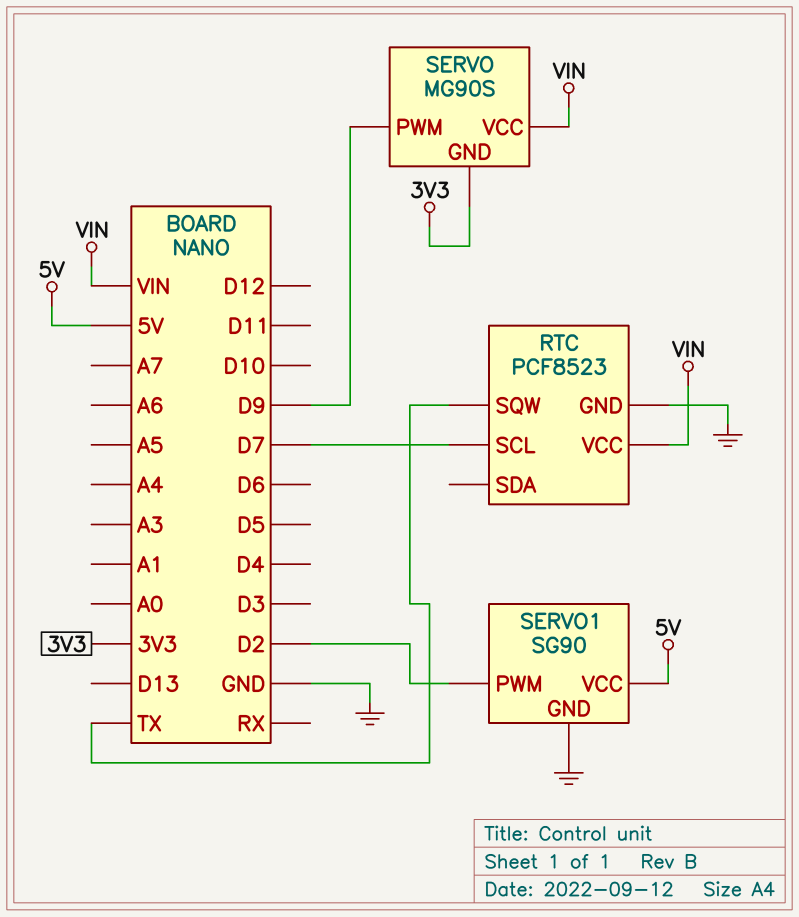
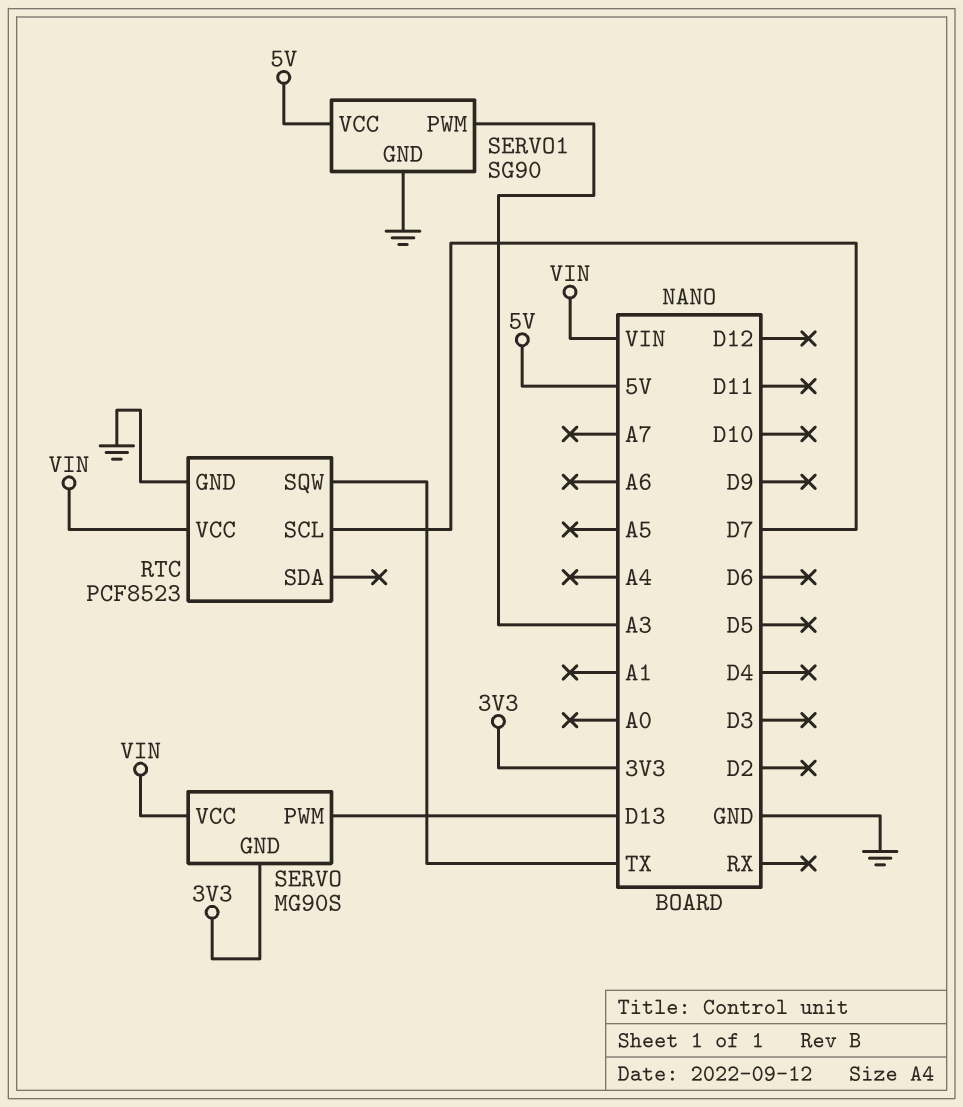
SERVO pin PWM: D9 -> D13
SERVO1 pin PWM: D2 -> A3

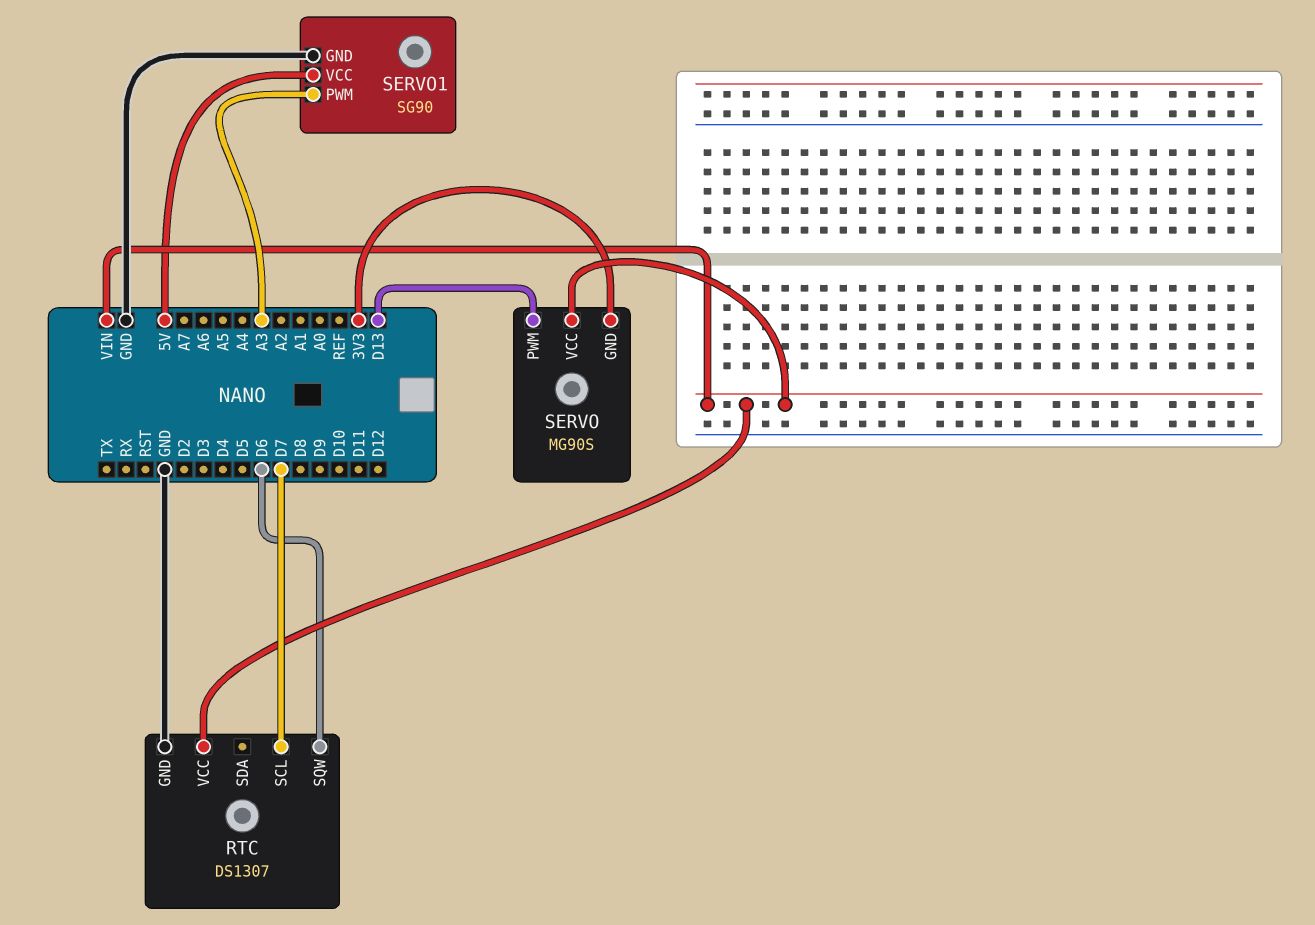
RTC: PCF8523 -> DS1307
RTC pin SQW: TX -> D6

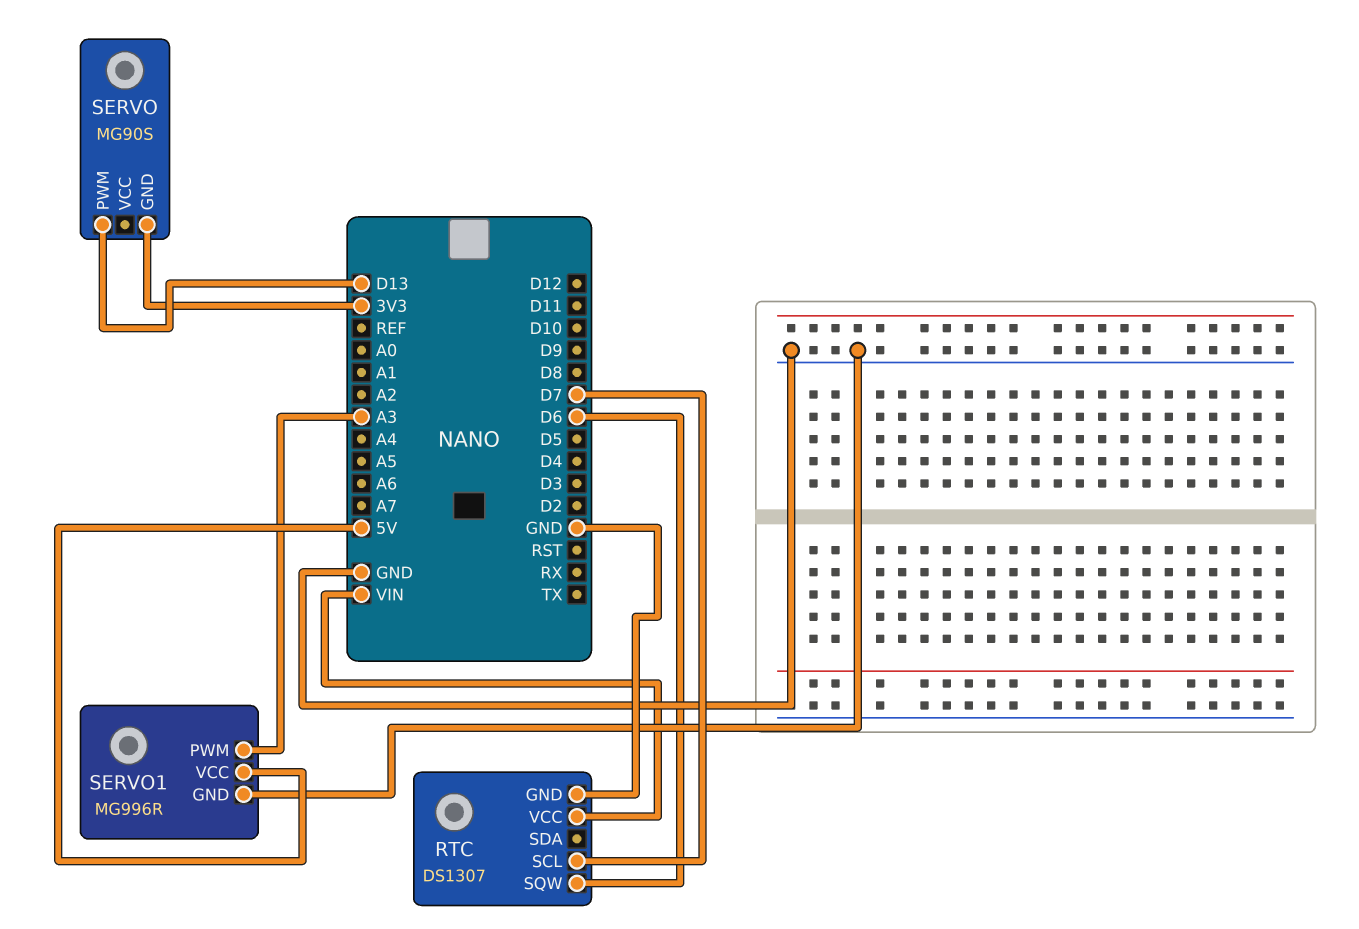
SERVO pin VCC: VIN -> none
SERVO1: SG90 -> MG996R

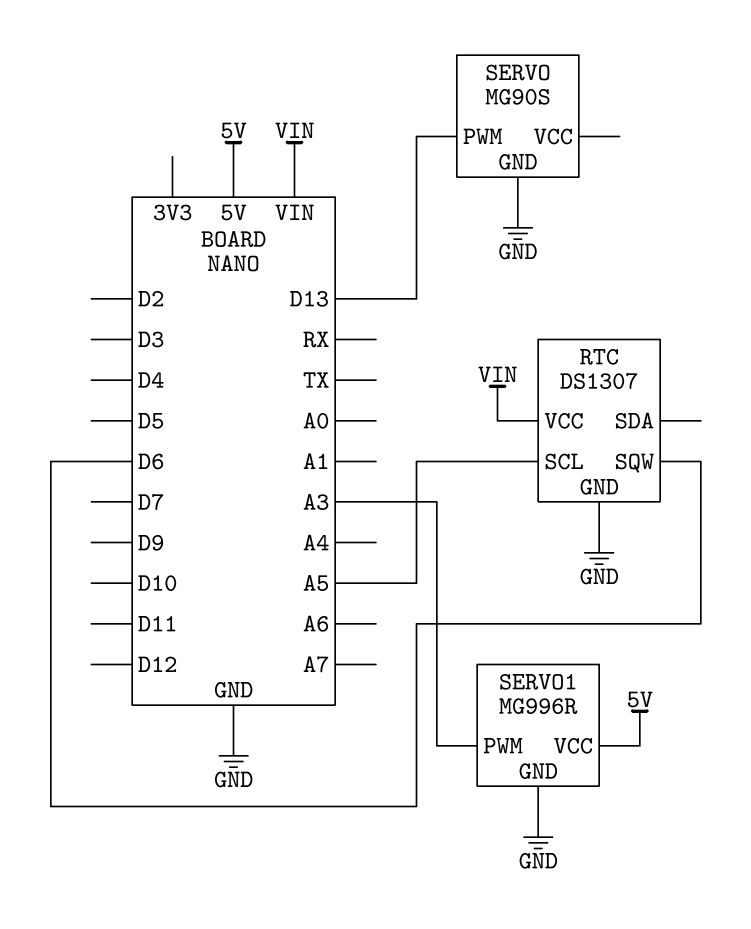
RTC pin SCL: D7 -> A5
SERVO pin GND: 3V3 -> GND

